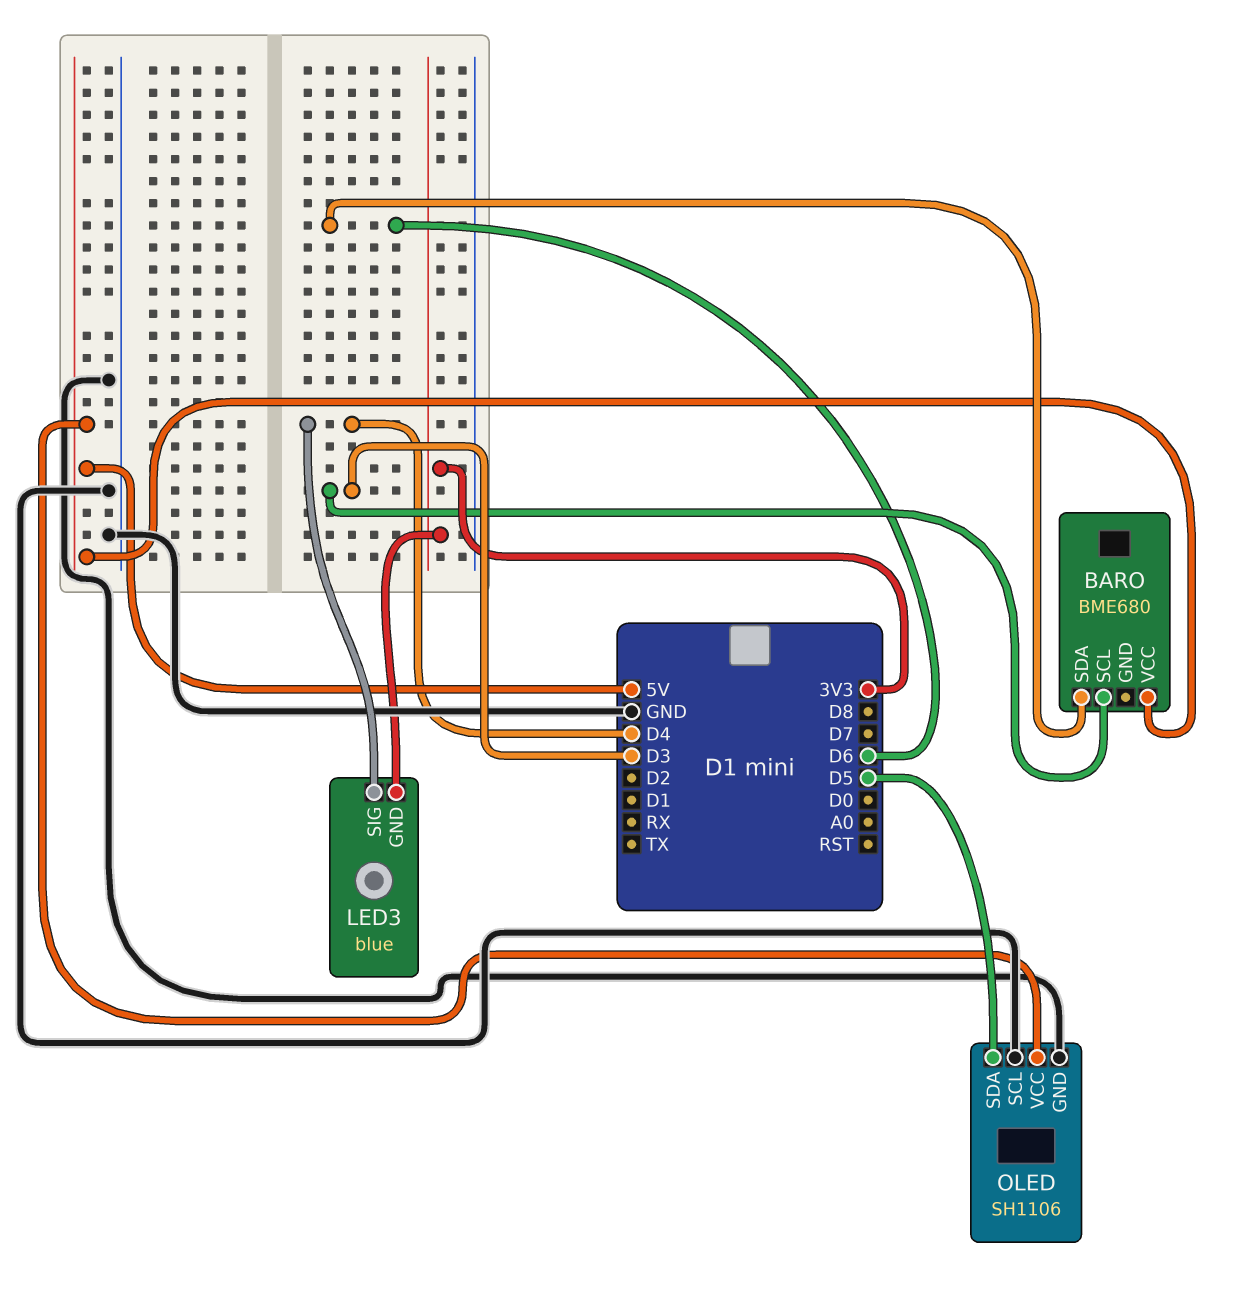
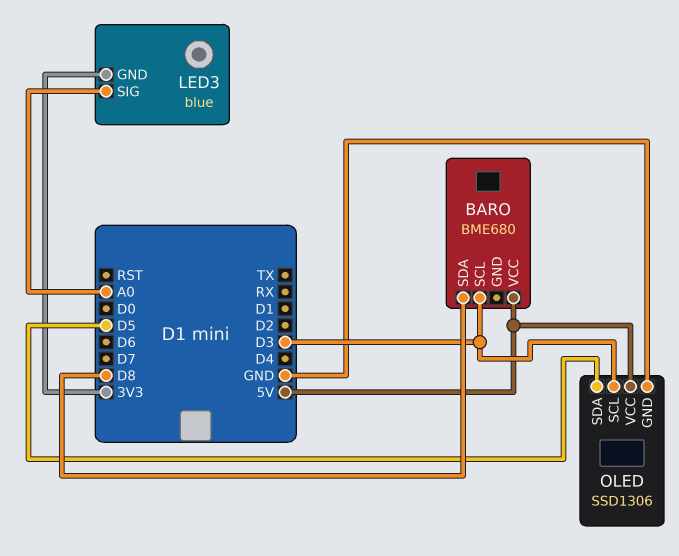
BARO pin SDA: D6 -> D8
LED3 pin SIG: D4 -> A0
OLED: SH1106 -> SSD1306
OLED pin SCL: GND -> D3

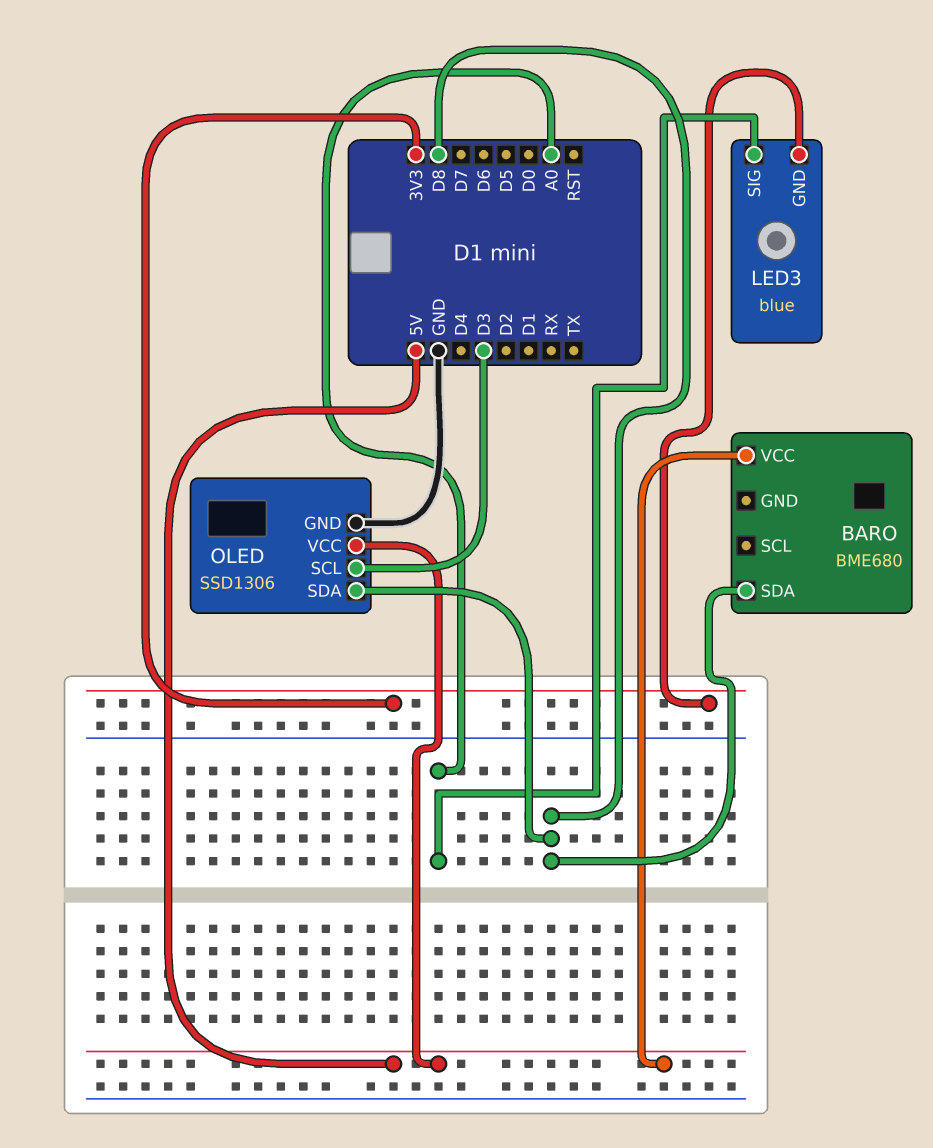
BARO pin SCL: D3 -> none
OLED pin SDA: D5 -> D8

